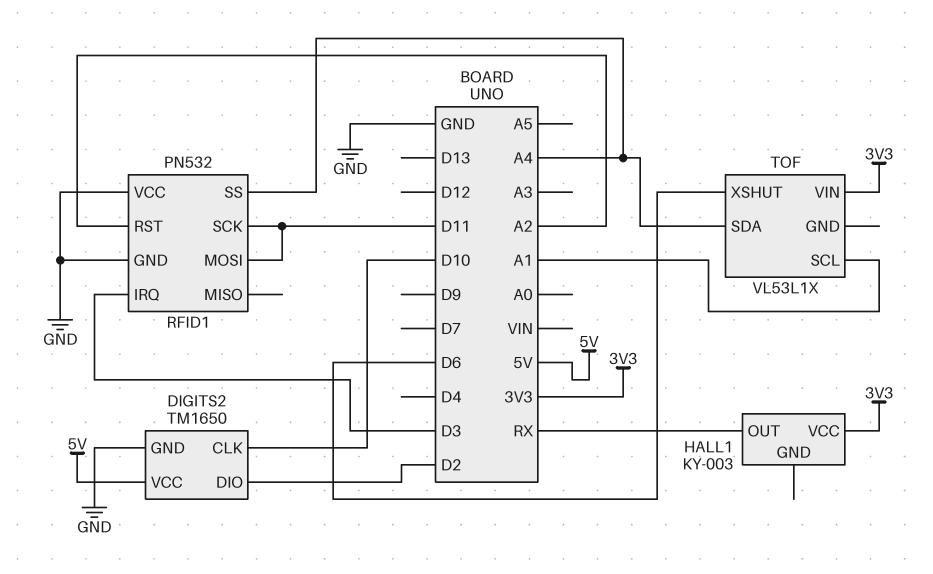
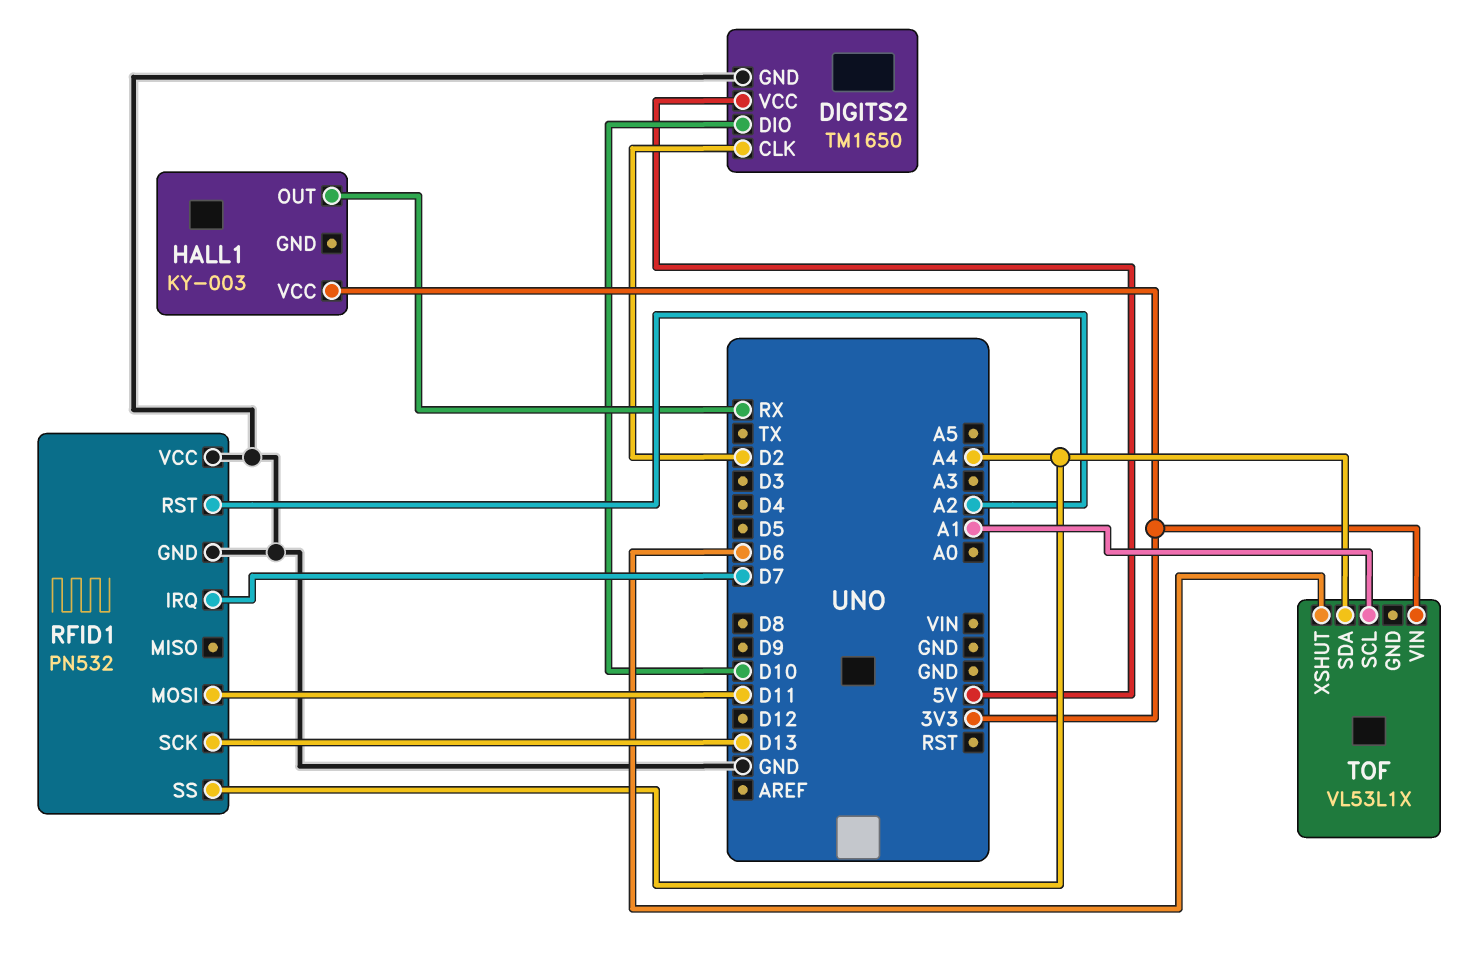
DIGITS2 pin CLK: D10 -> D2
DIGITS2 pin DIO: D2 -> D10
RFID1 pin IRQ: D3 -> D7
RFID1 pin SCK: D11 -> D13

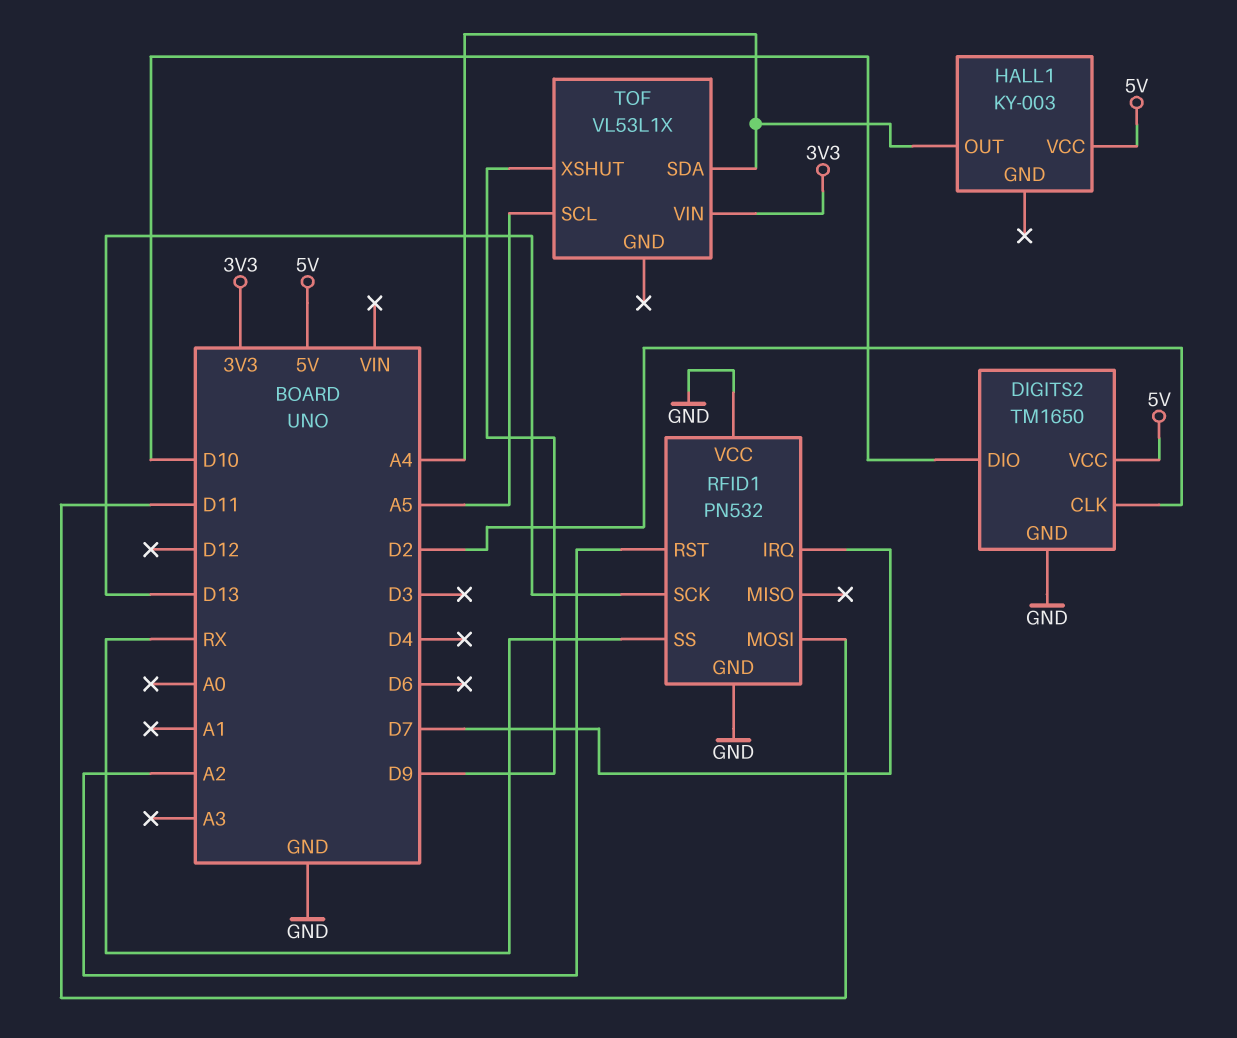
HALL1 pin OUT: RX -> A4
HALL1 pin VCC: 3V3 -> 5V
RFID1 pin SS: A4 -> RX
TOF pin SCL: A1 -> A5
TOF pin XSHUT: D6 -> D9

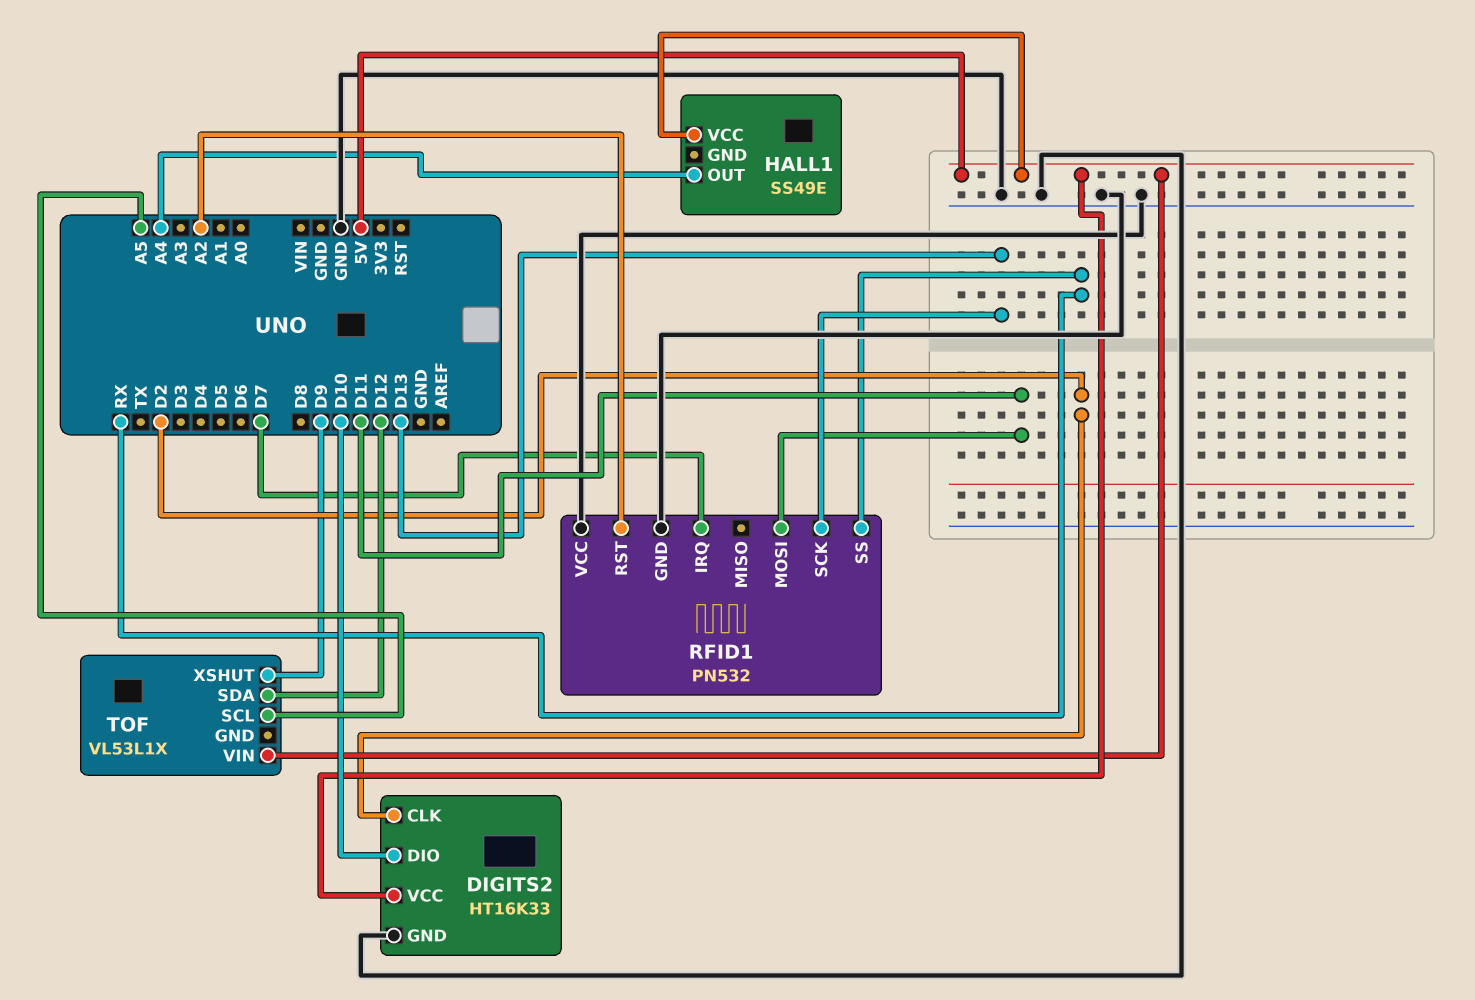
DIGITS2: TM1650 -> HT16K33
HALL1: KY-003 -> SS49E
TOF pin SDA: A4 -> D12
TOF pin VIN: 3V3 -> 5V

